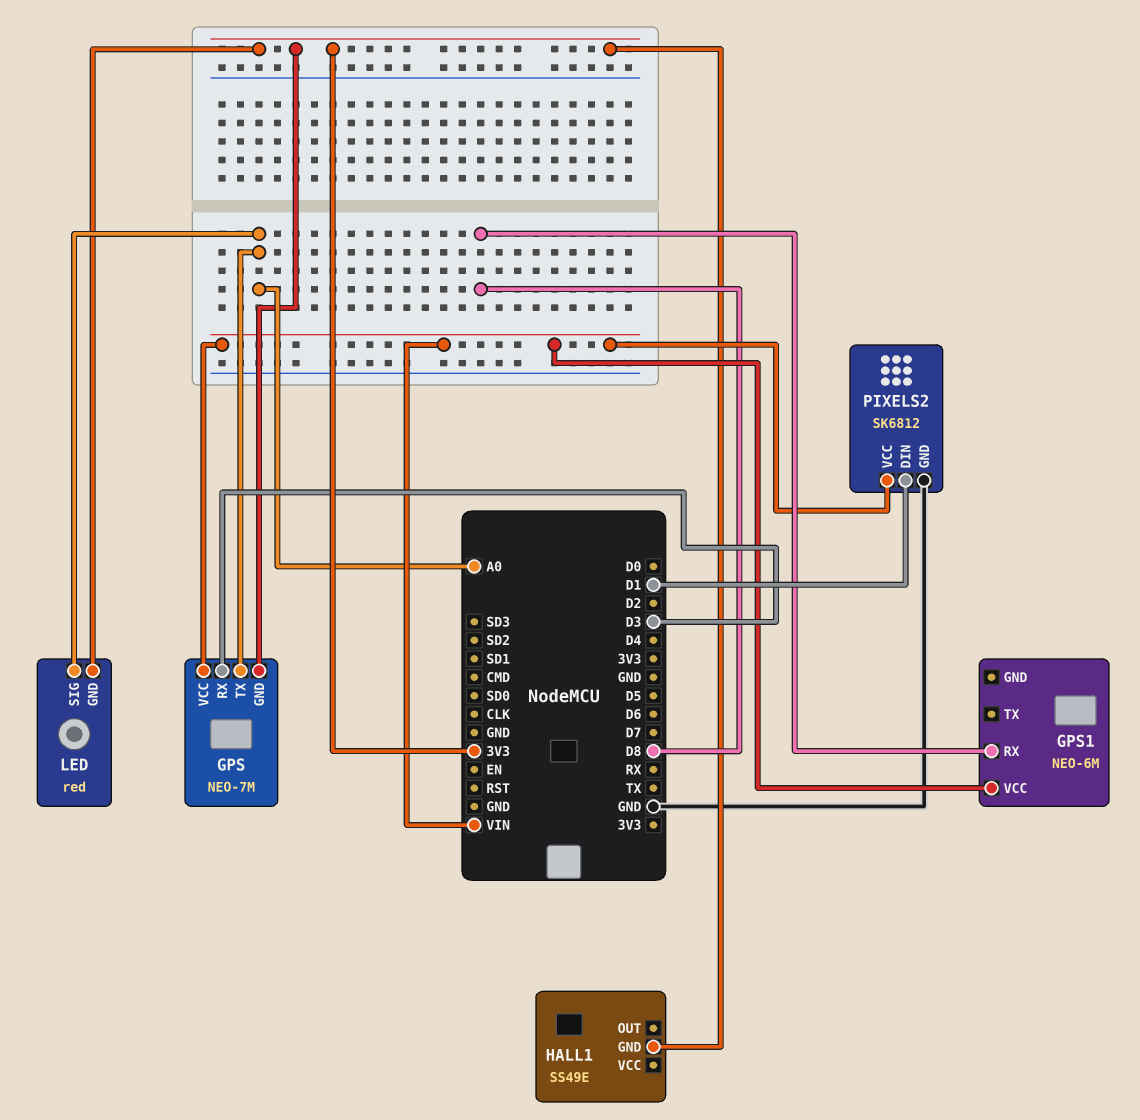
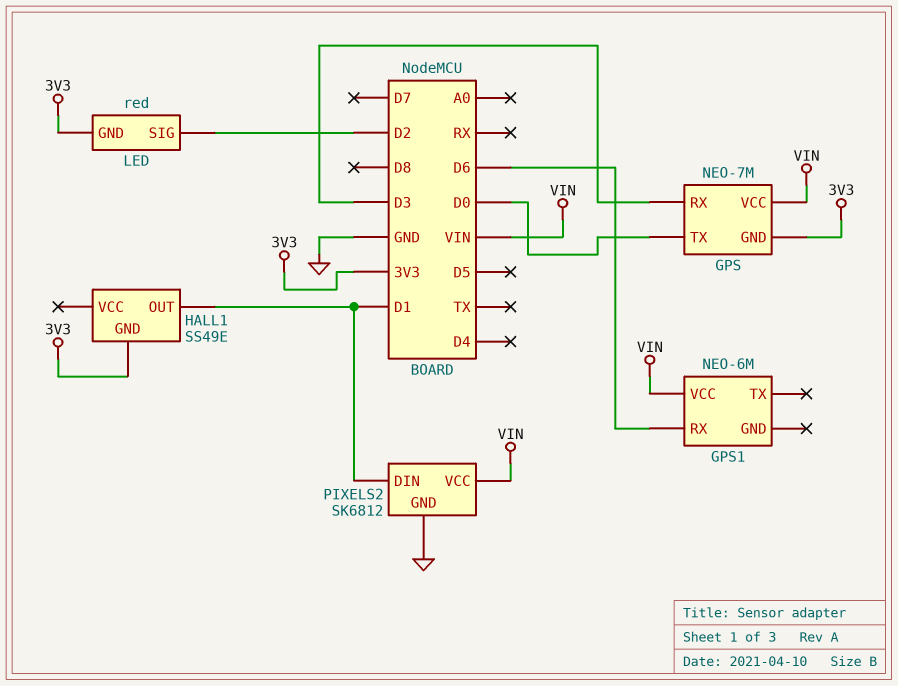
GPS pin TX: A0 -> D0
GPS1 pin RX: D8 -> D6
HALL1 pin OUT: none -> D1
LED pin SIG: A0 -> D2

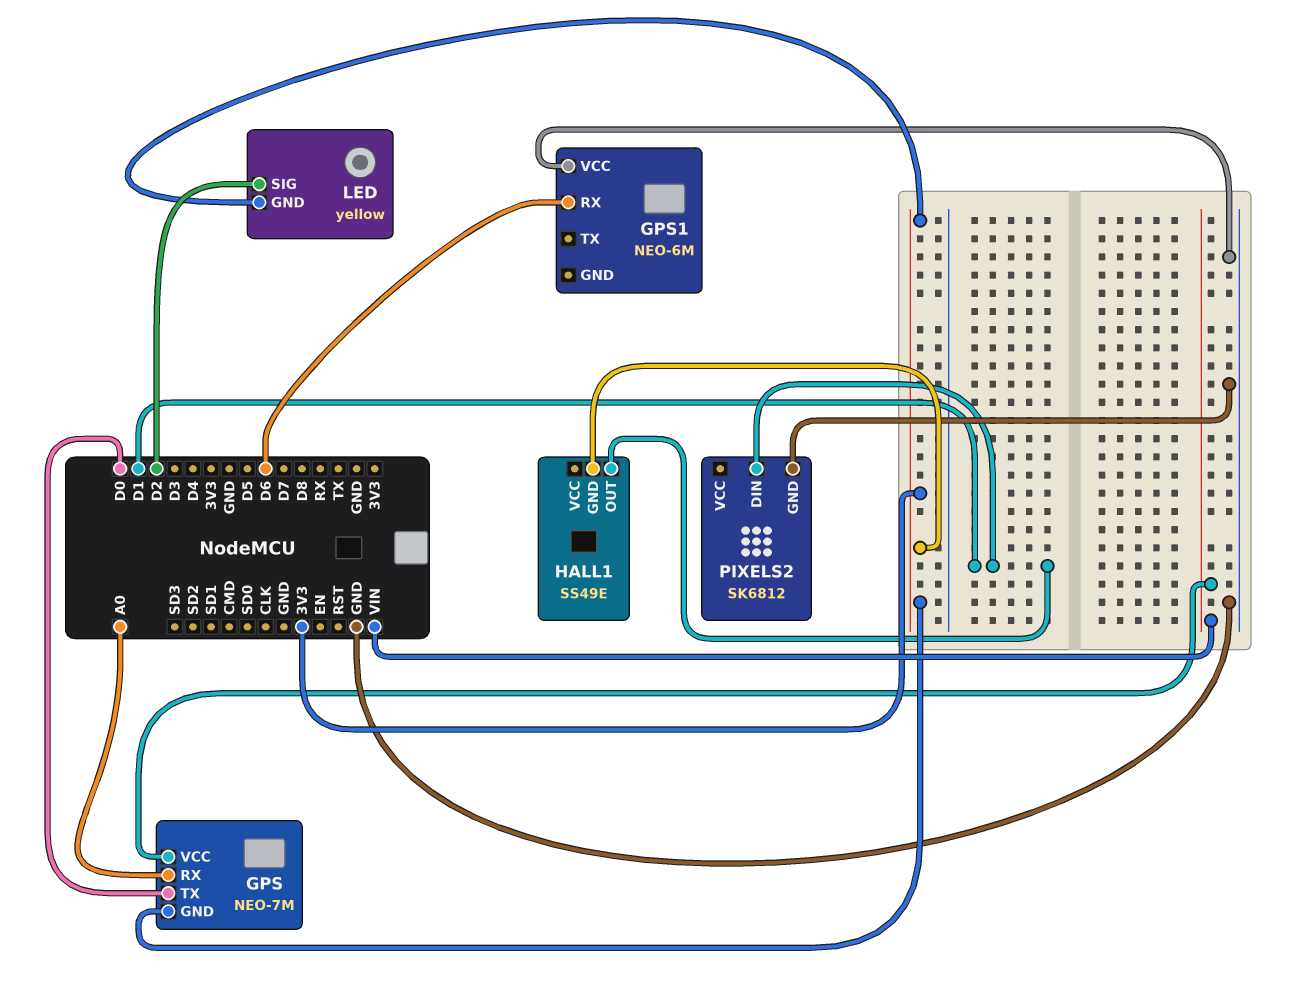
GPS pin RX: D3 -> A0
GPS1 pin VCC: VIN -> GND
LED: red -> yellow
PIXELS2 pin VCC: VIN -> none

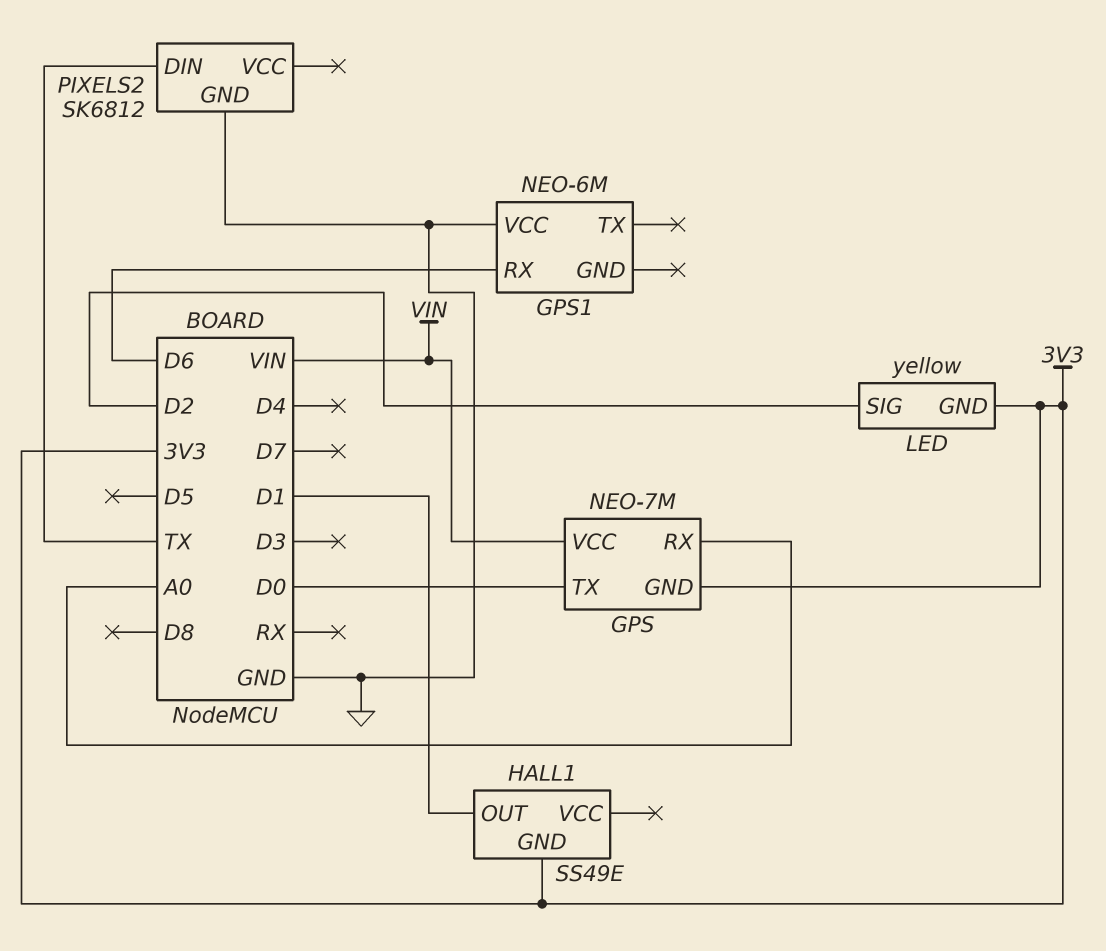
PIXELS2 pin DIN: D1 -> TX

